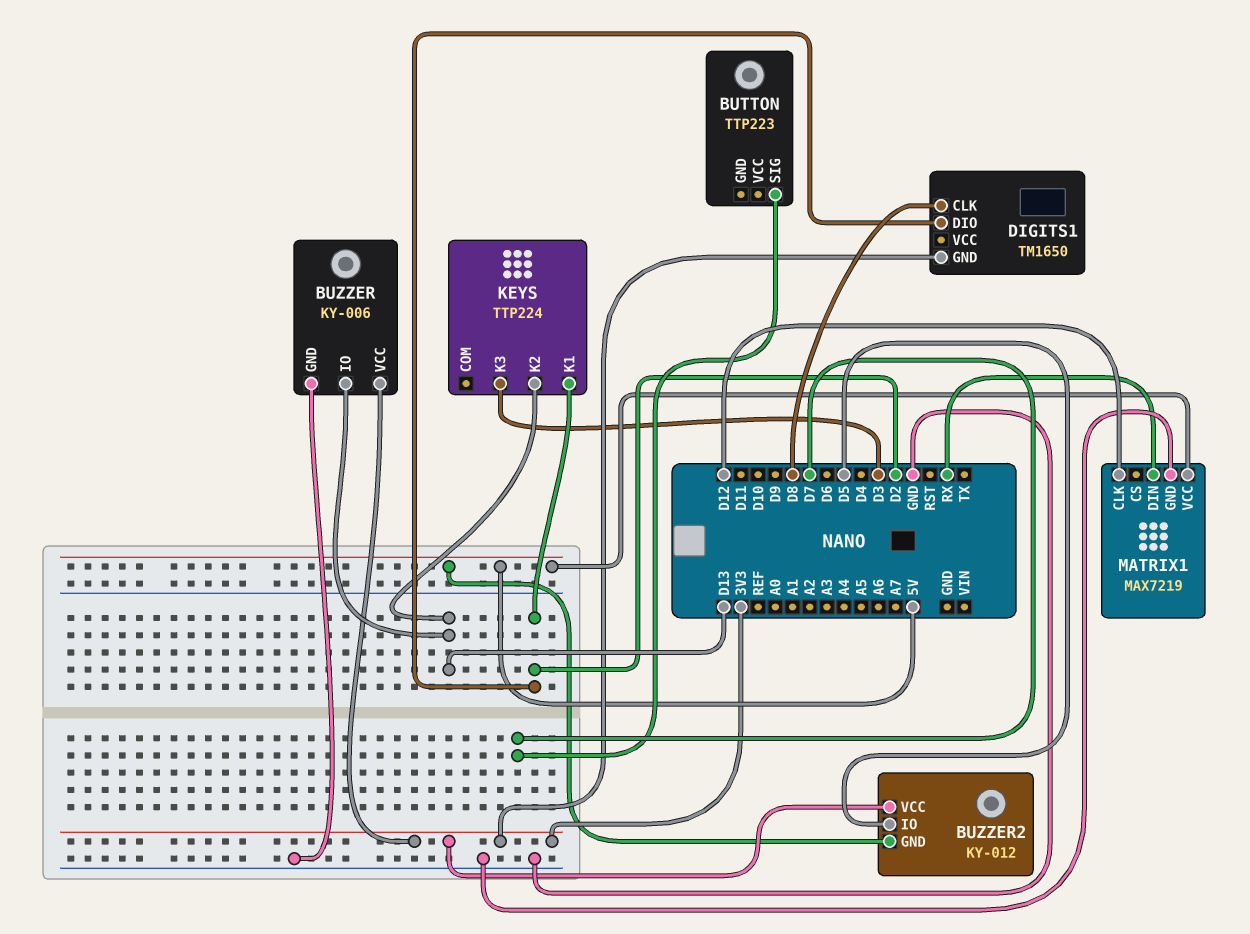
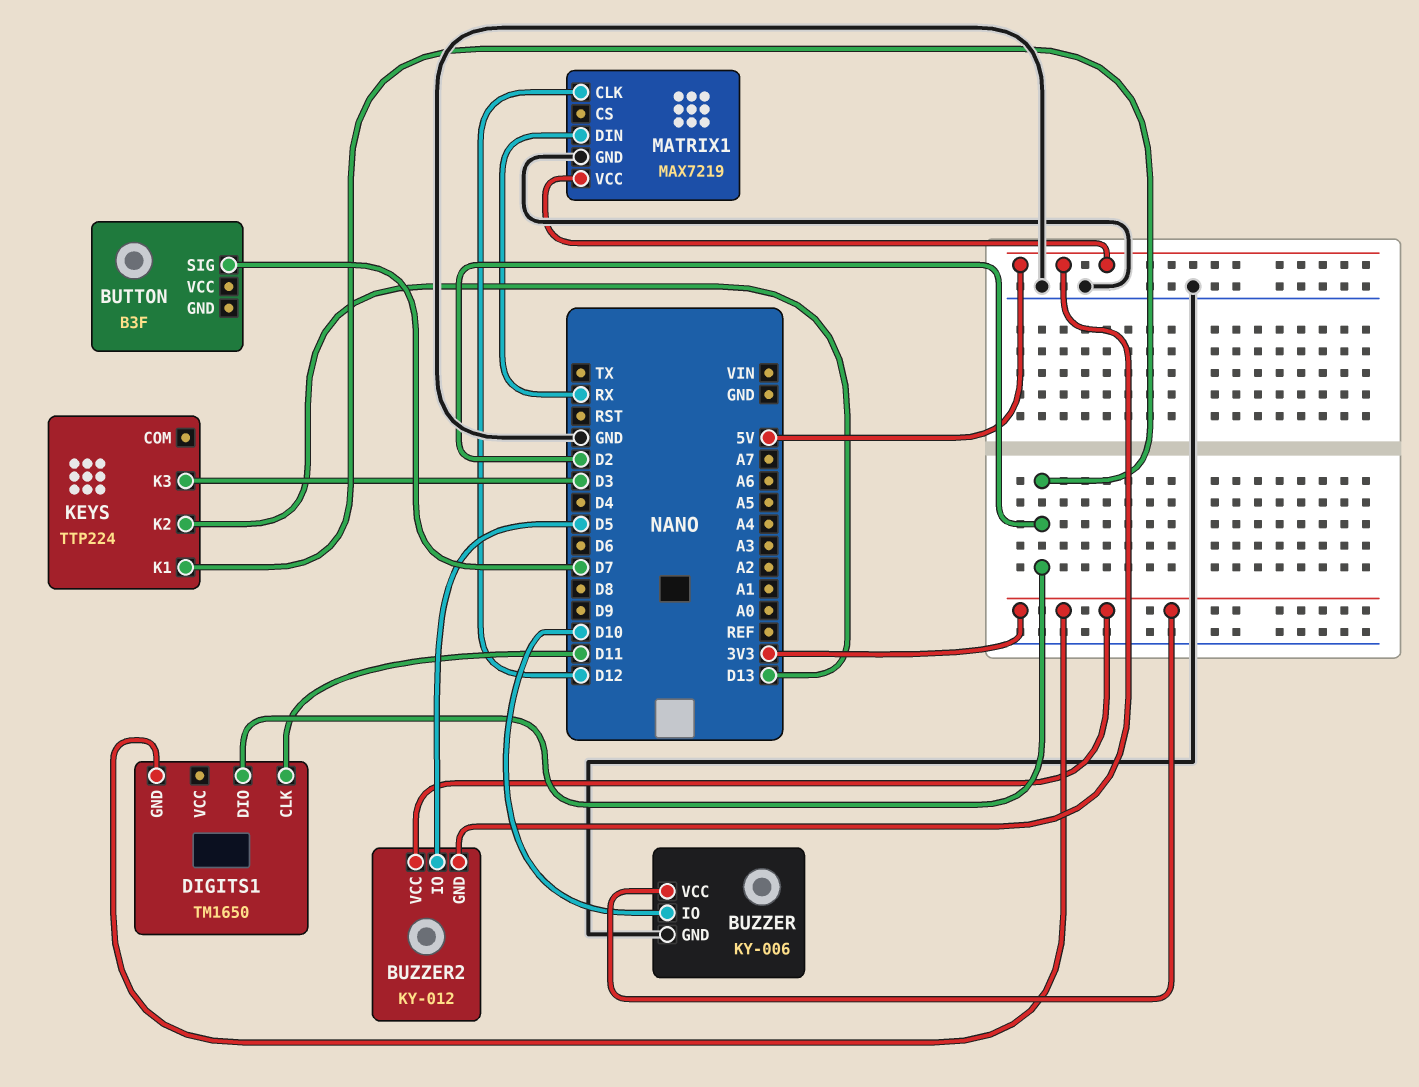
BUTTON: TTP223 -> B3F
BUZZER pin IO: D13 -> D10
DIGITS1 pin CLK: D8 -> D11

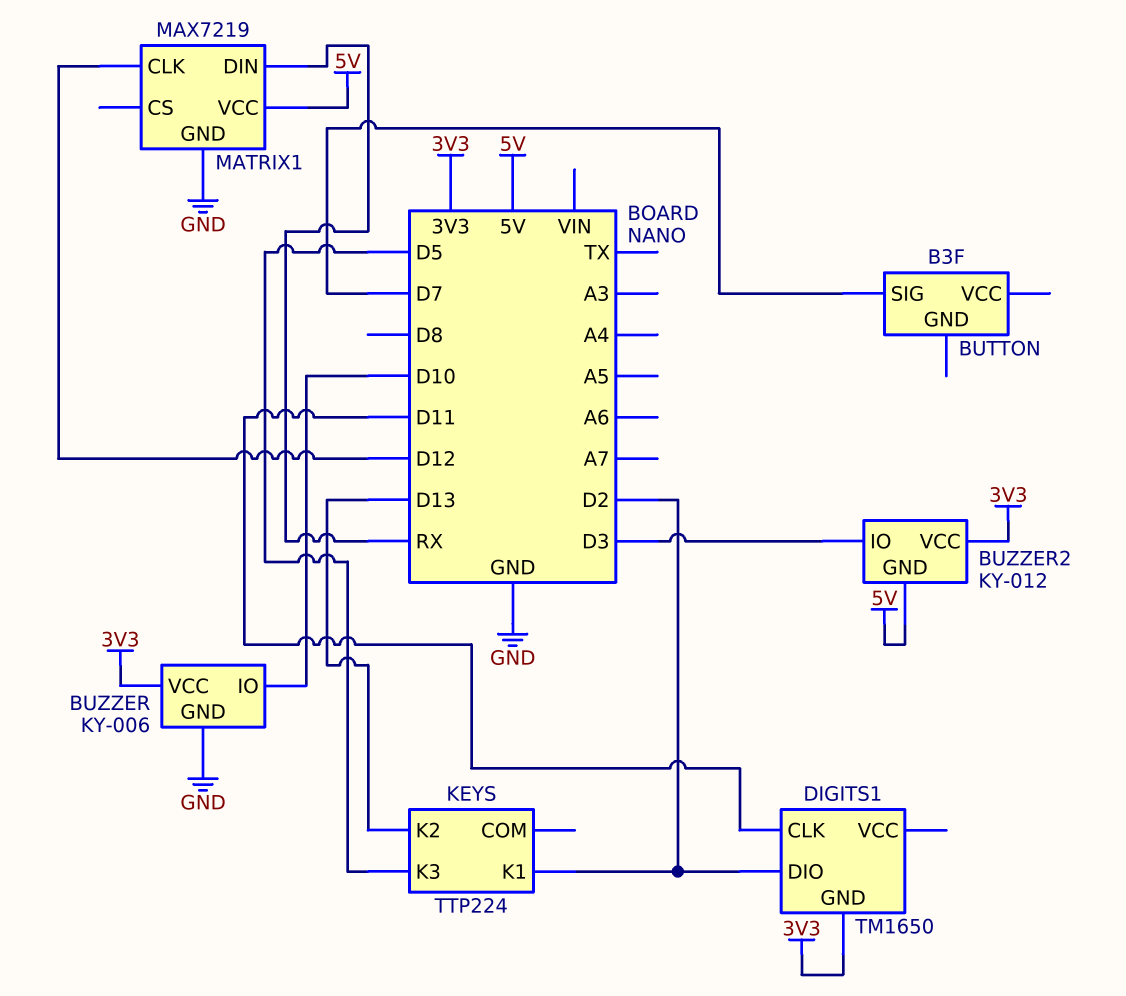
BUZZER2 pin IO: D5 -> D3
KEYS pin K3: D3 -> D5

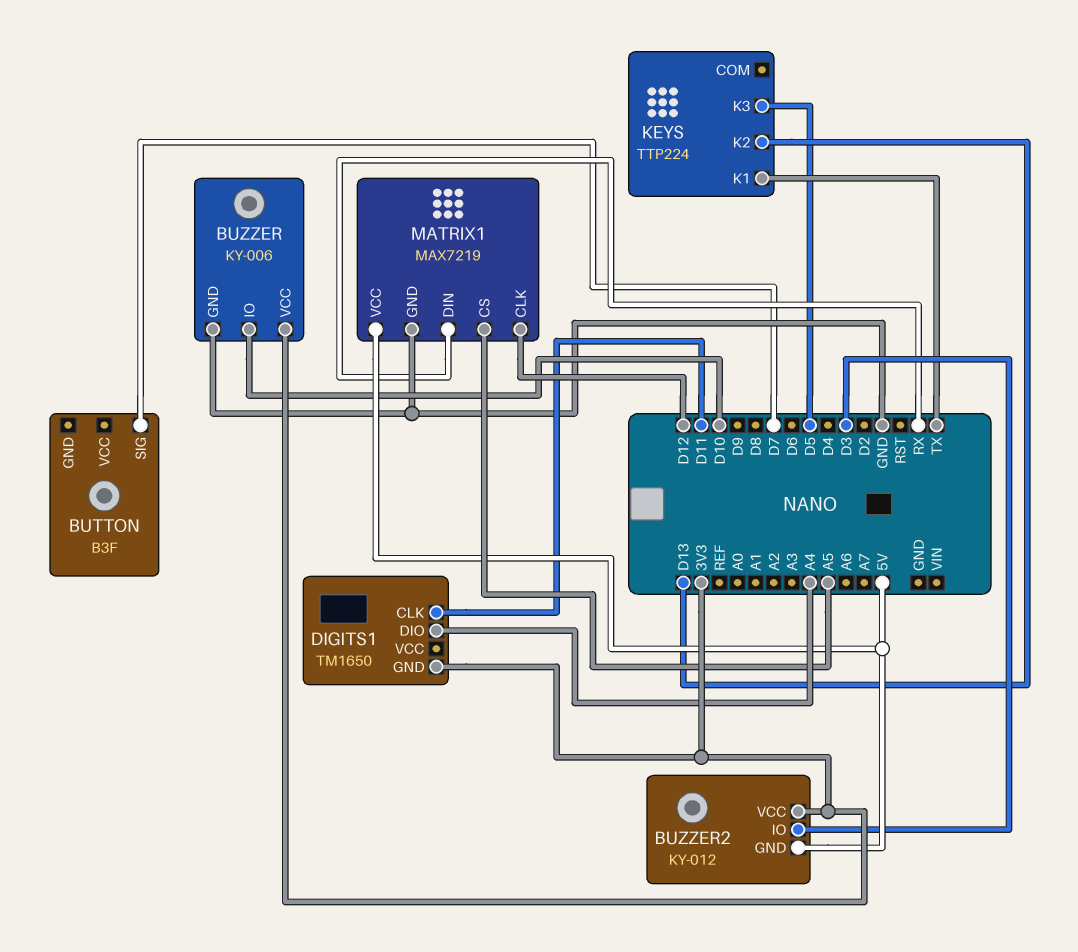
DIGITS1 pin DIO: D2 -> A4
KEYS pin K1: D2 -> TX
MATRIX1 pin CS: none -> A5

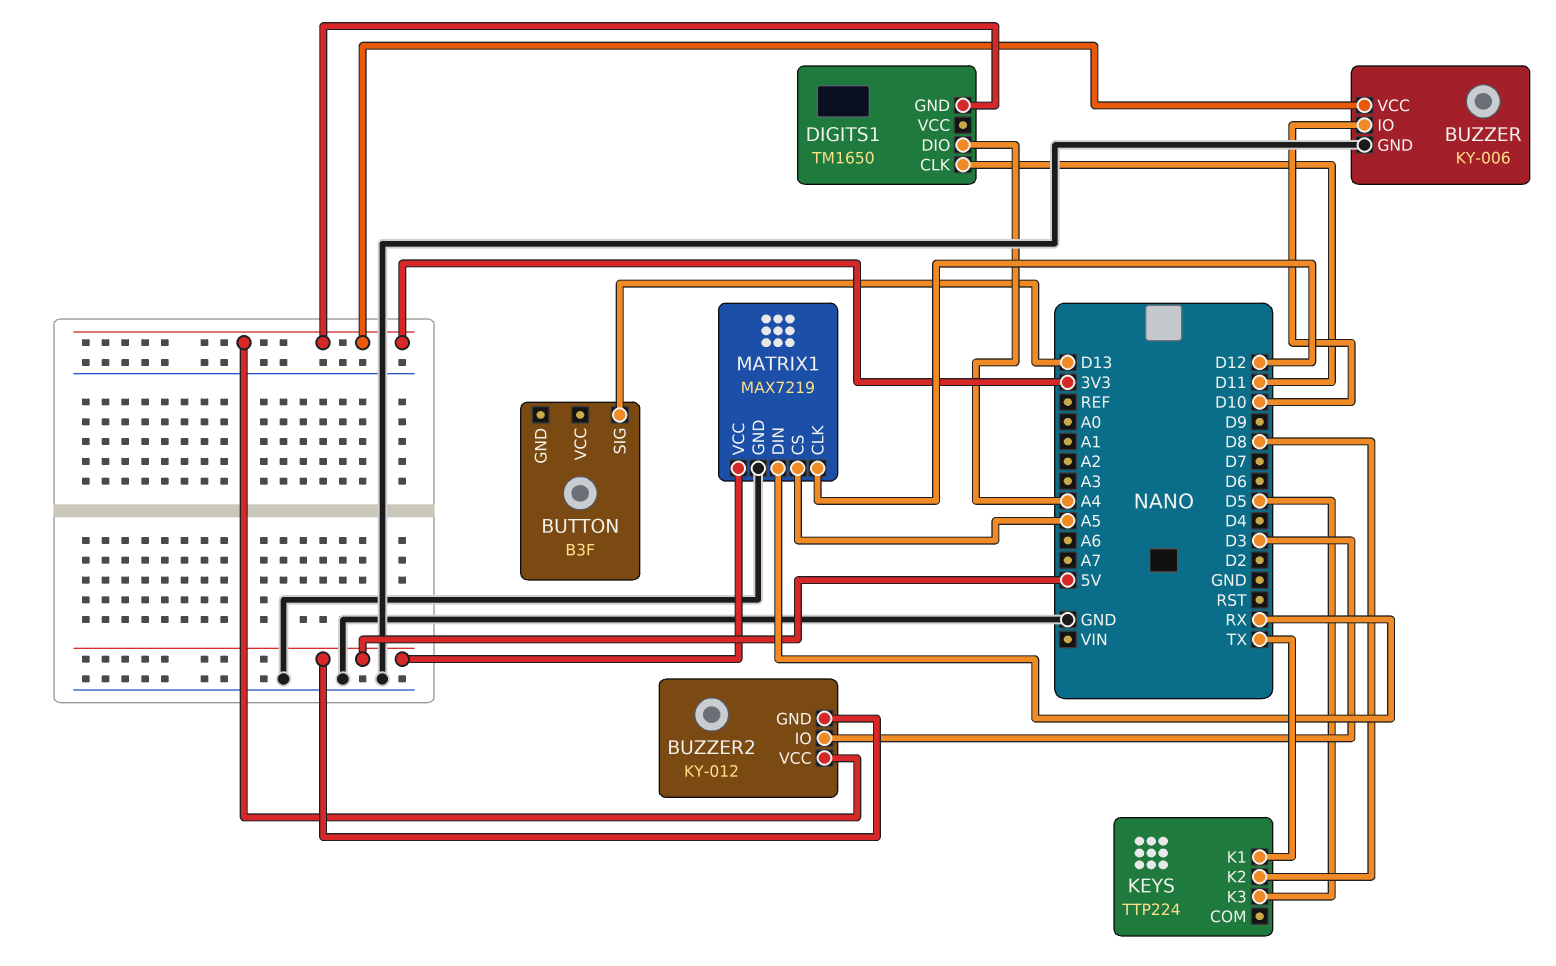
BUTTON pin SIG: D7 -> D13
KEYS pin K2: D13 -> D8

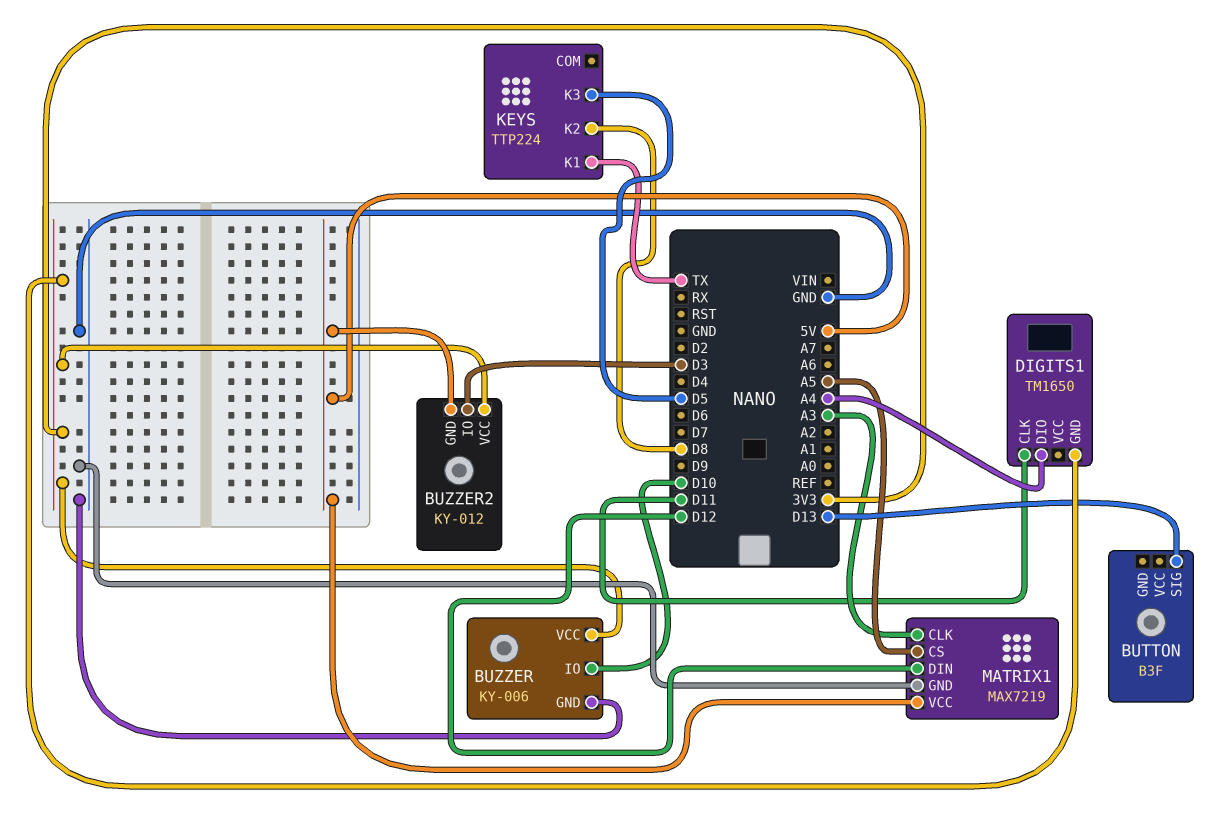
MATRIX1 pin CLK: D12 -> A3
MATRIX1 pin DIN: RX -> D12

